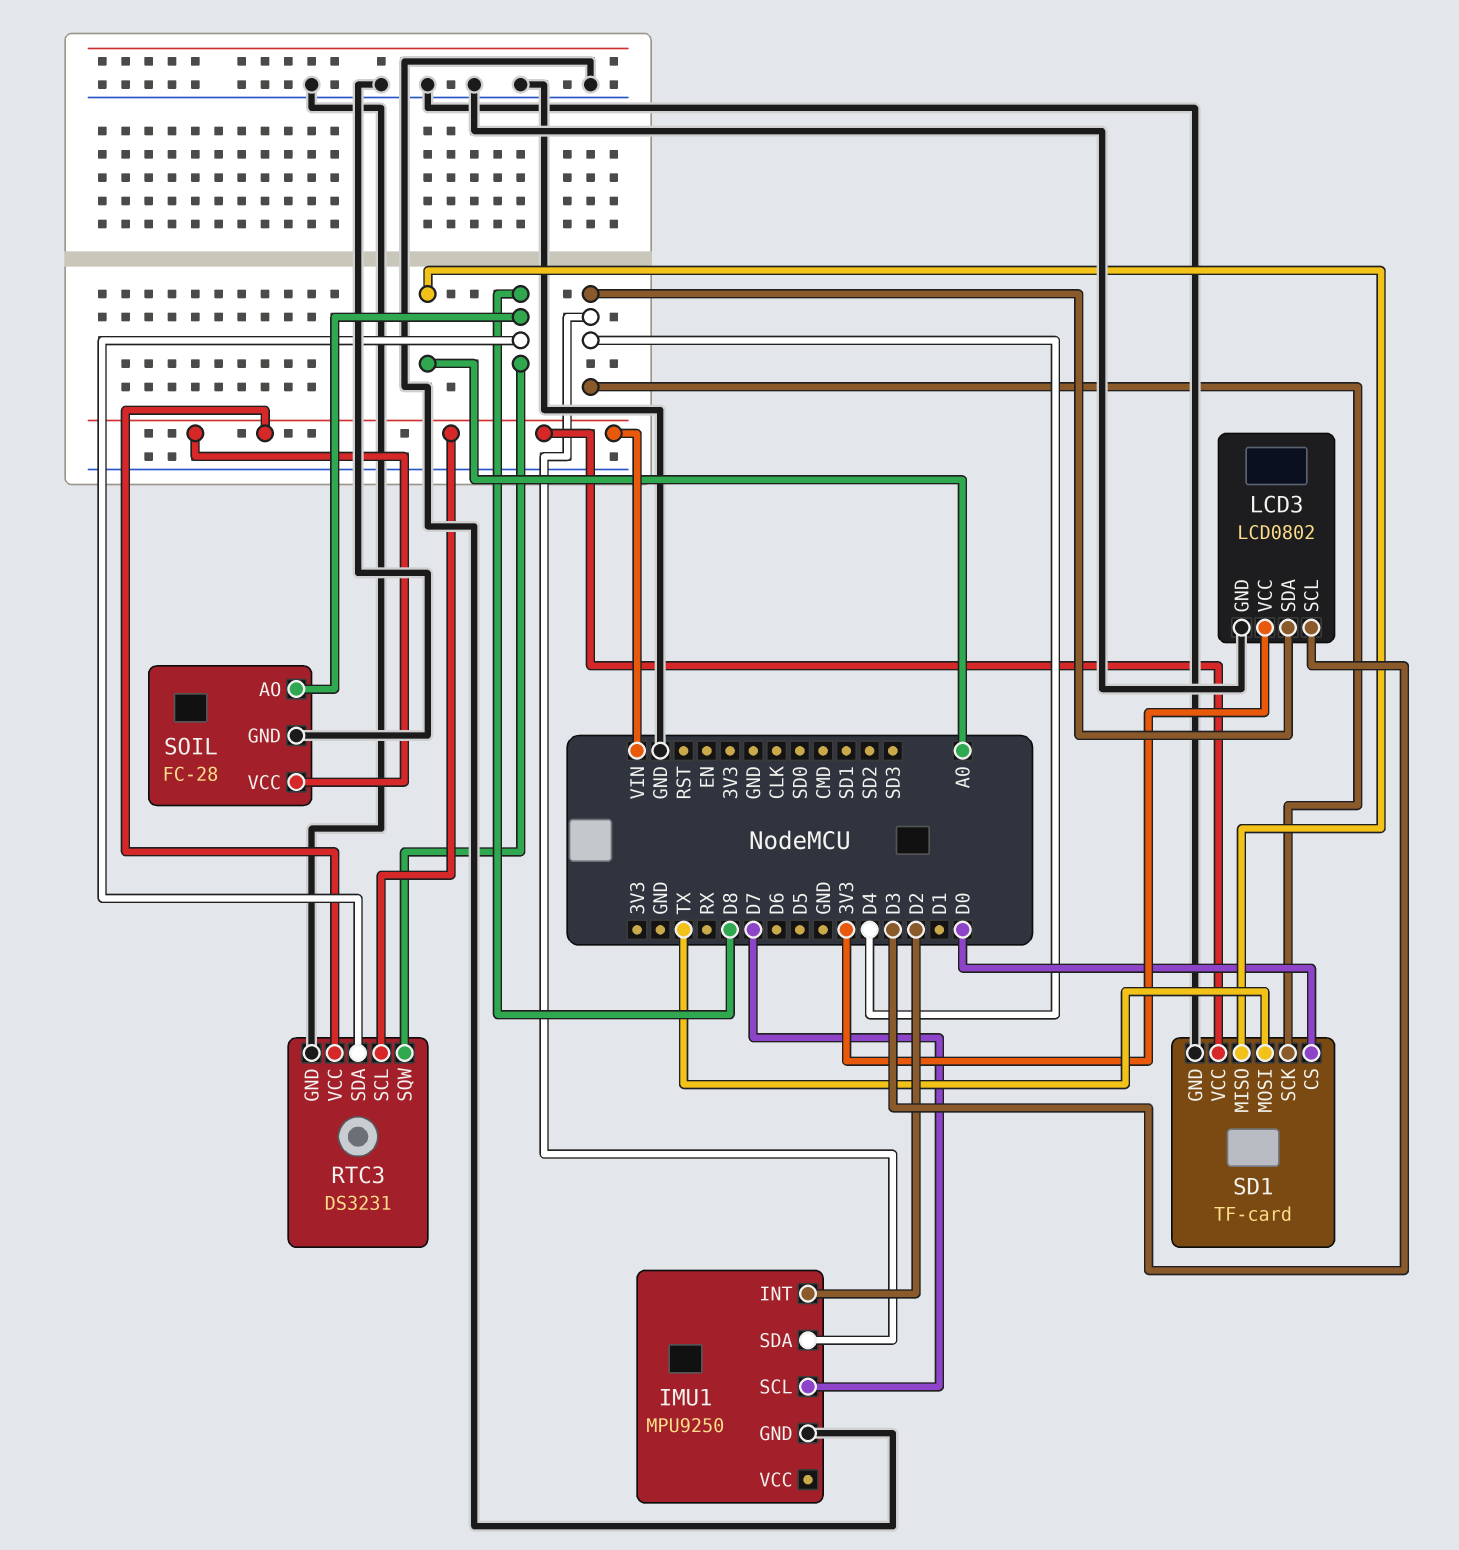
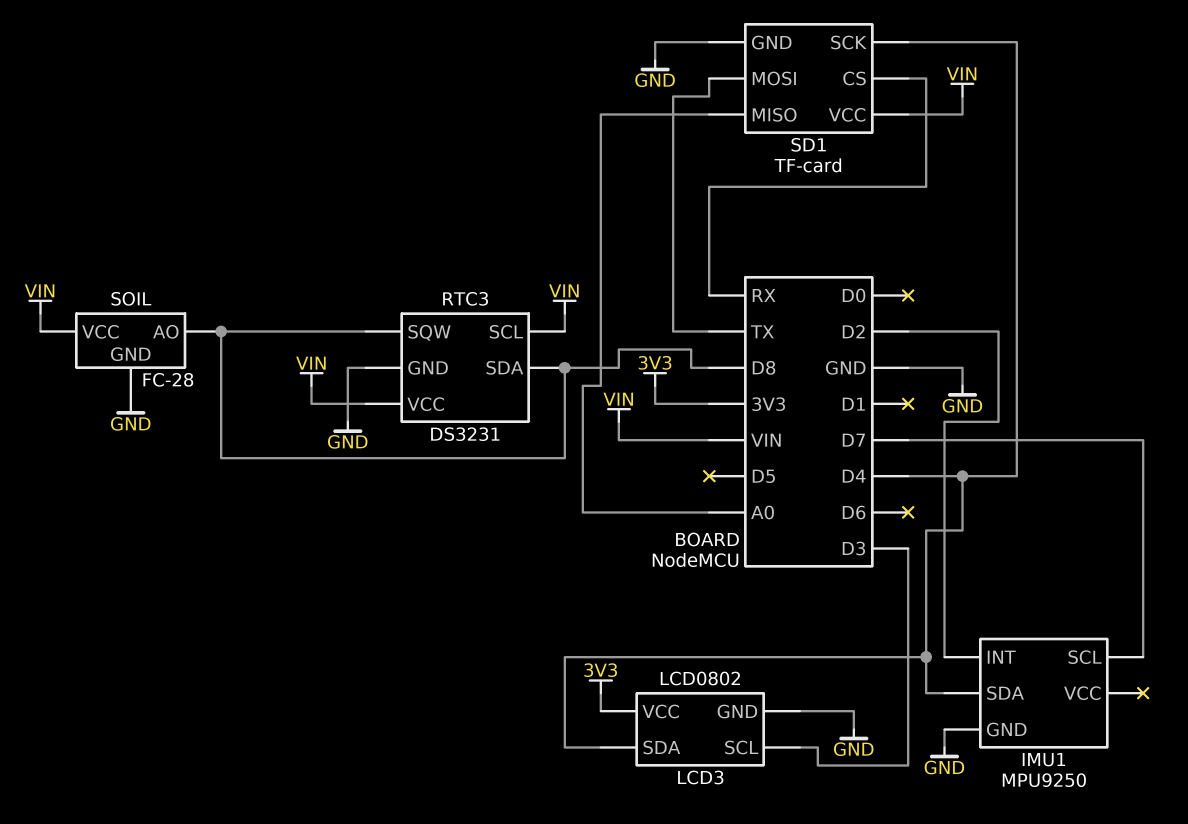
SD1 pin CS: D0 -> RX

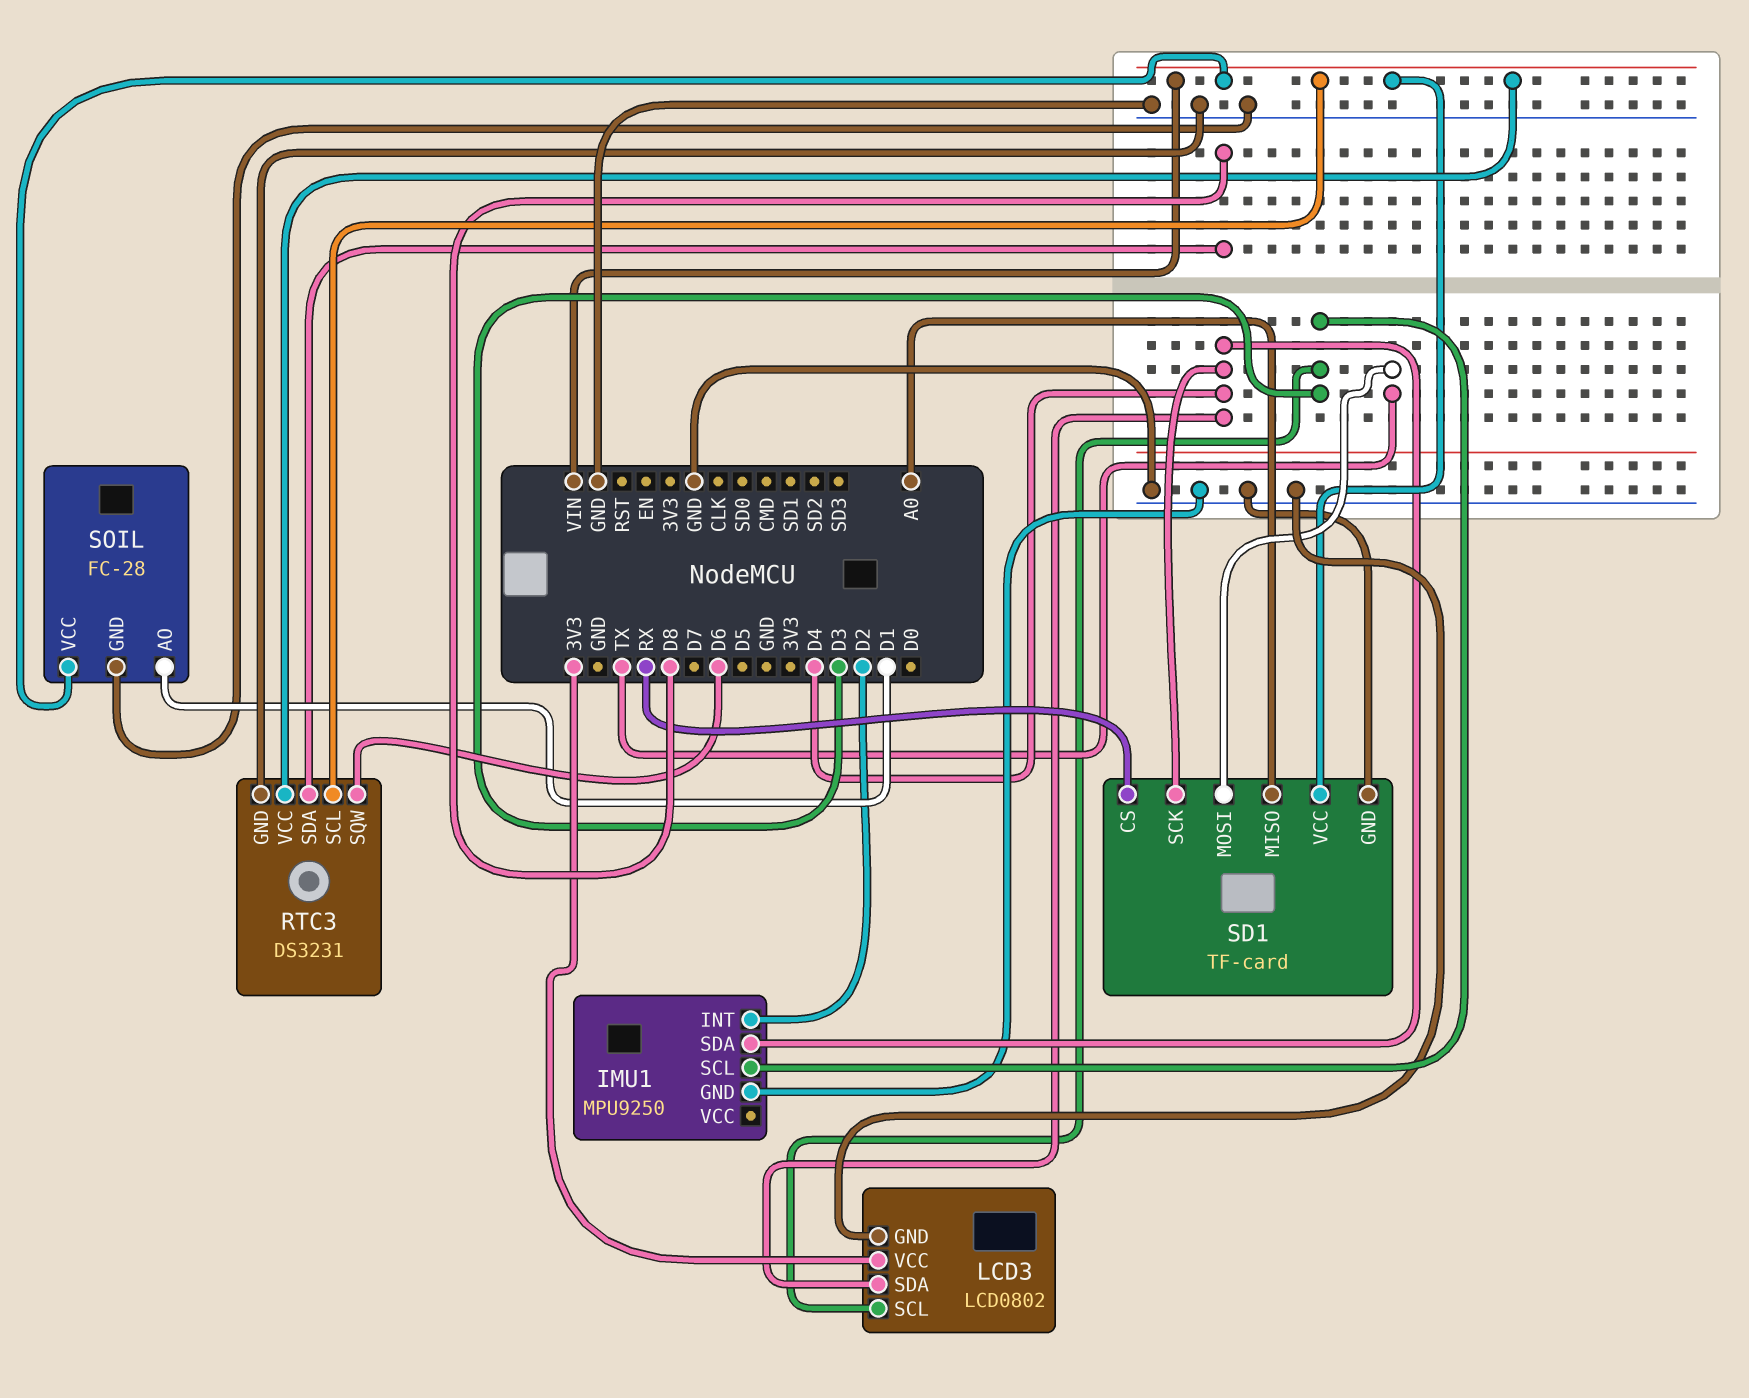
IMU1 pin SCL: D7 -> D3
RTC3 pin SQW: D8 -> D6
SOIL pin AO: D8 -> D1

